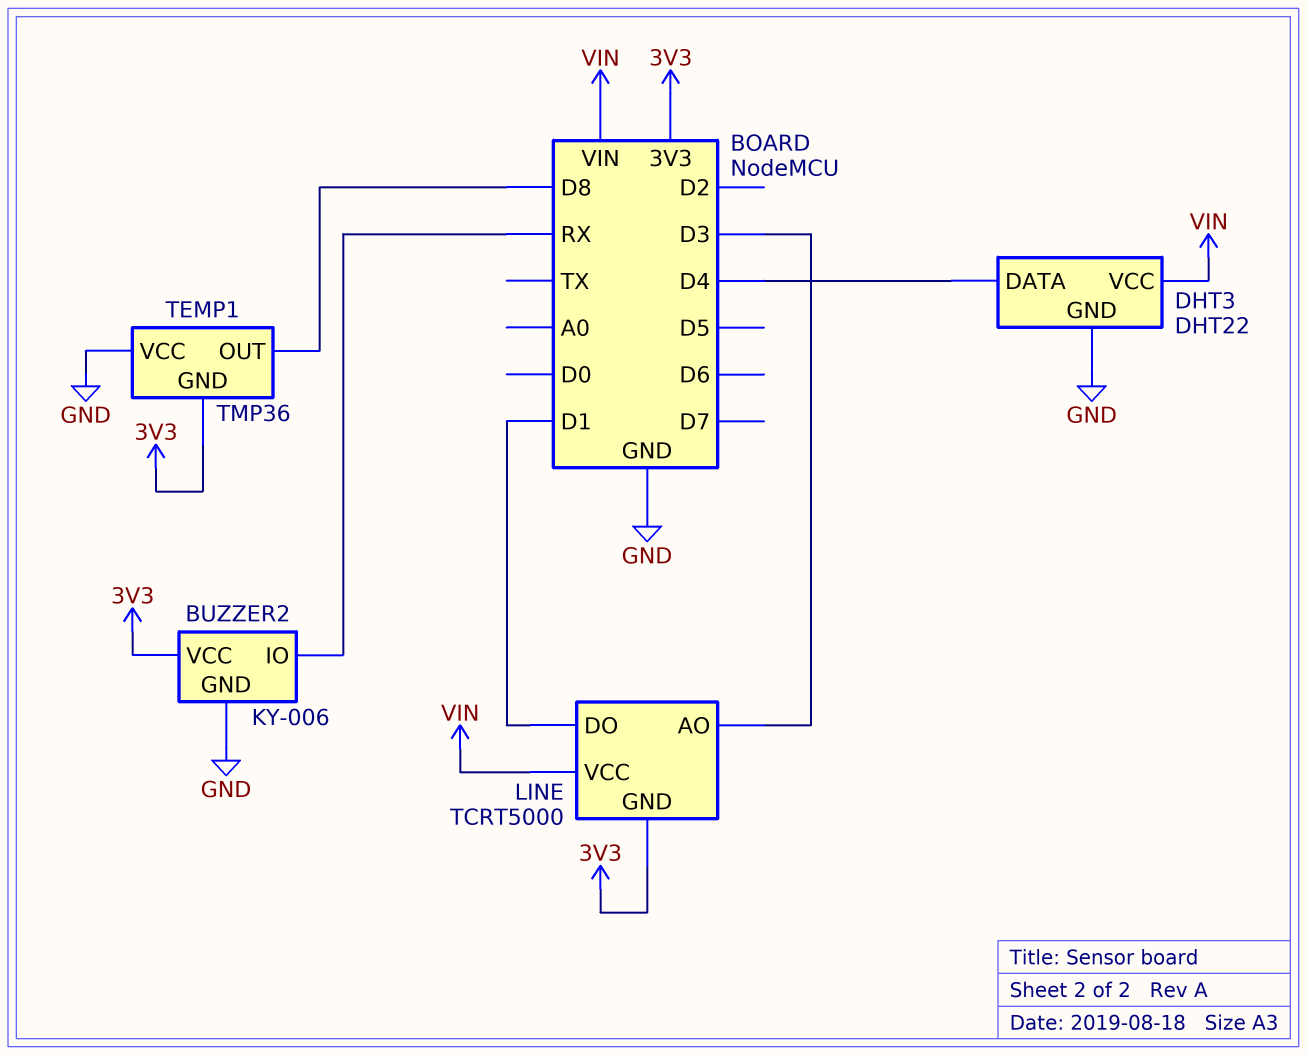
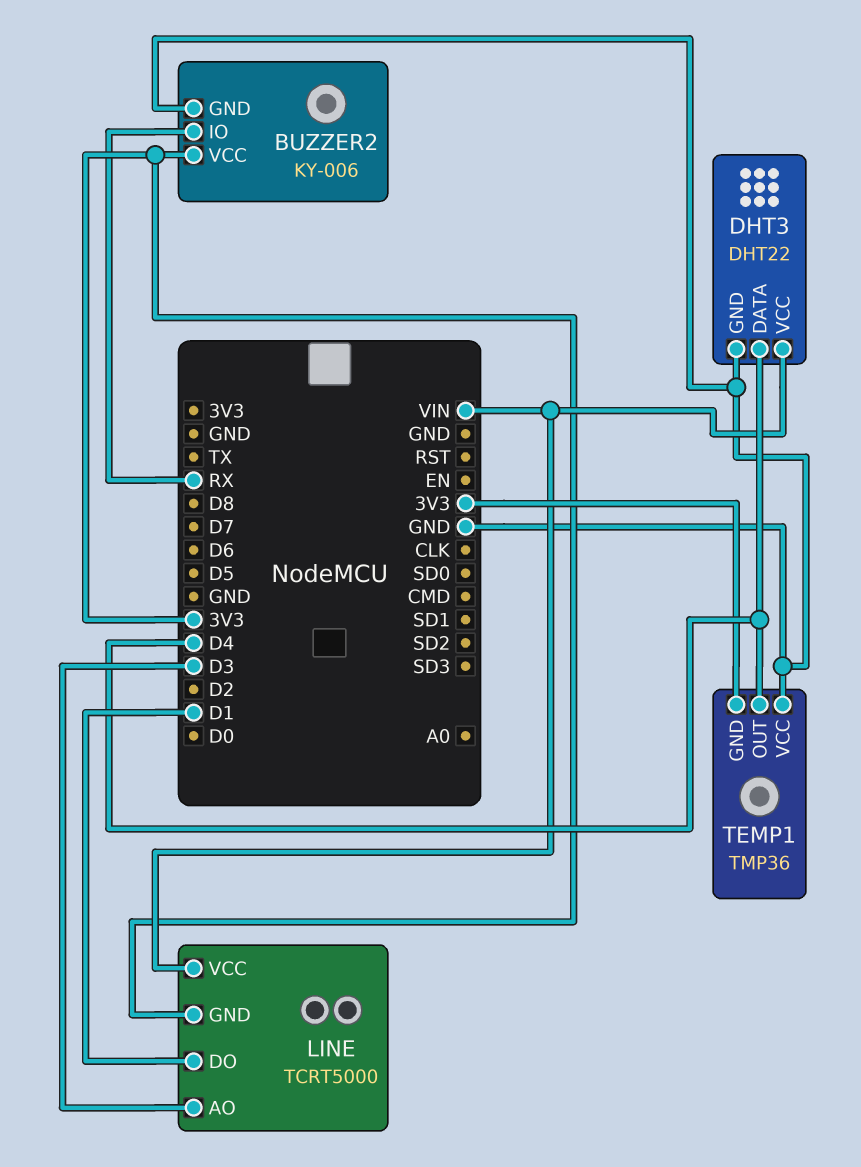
TEMP1 pin OUT: D8 -> D4

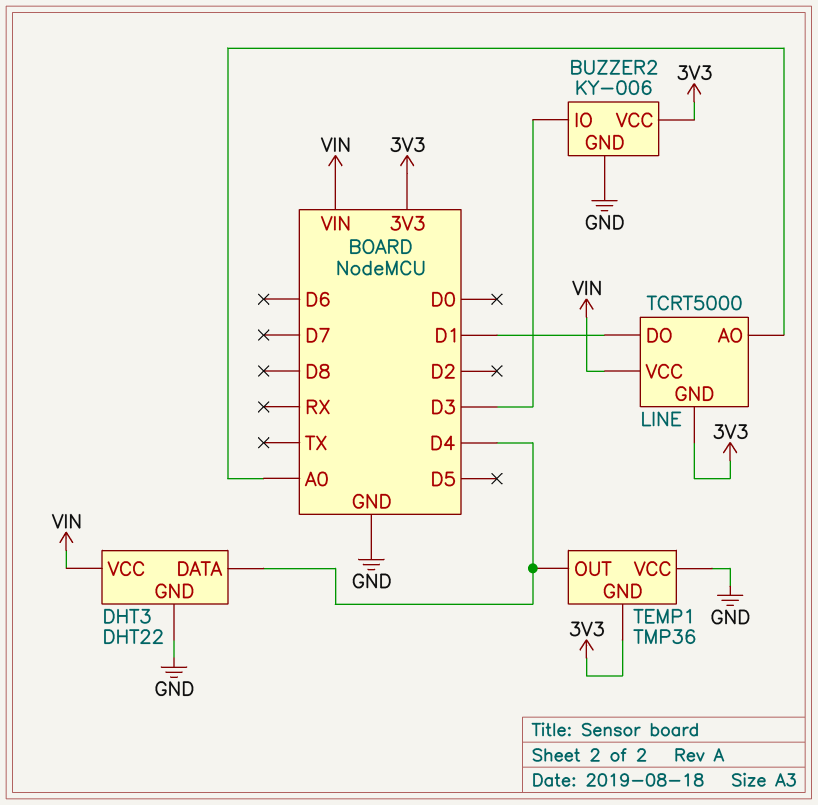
BUZZER2 pin IO: RX -> D3
LINE pin AO: D3 -> A0

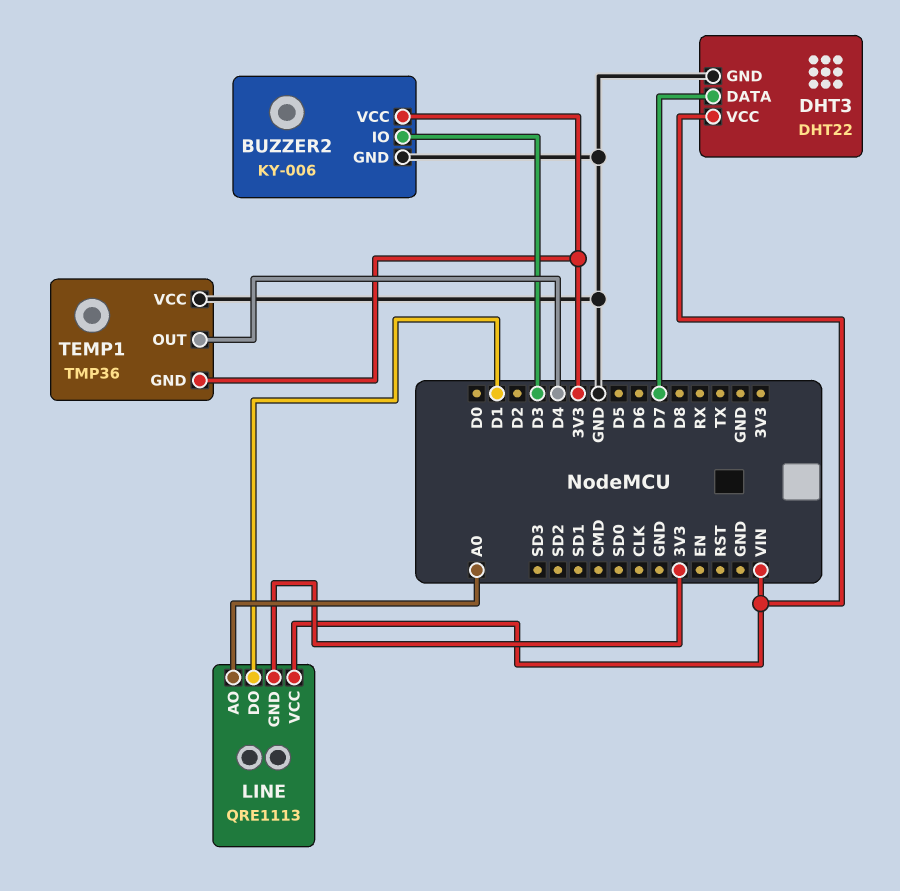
DHT3 pin DATA: D4 -> D7
LINE: TCRT5000 -> QRE1113

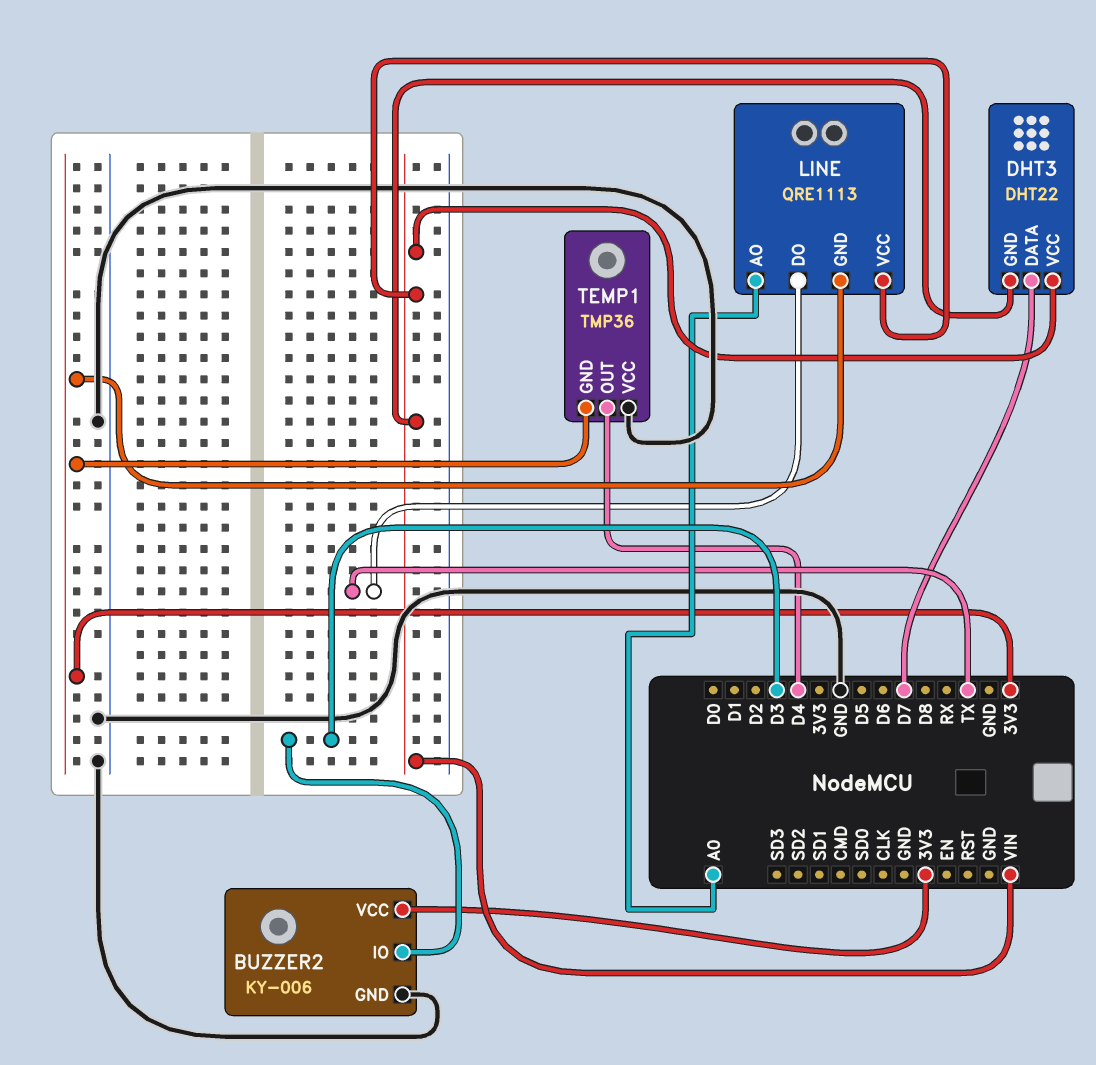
DHT3 pin GND: GND -> VIN
LINE pin DO: D1 -> TX

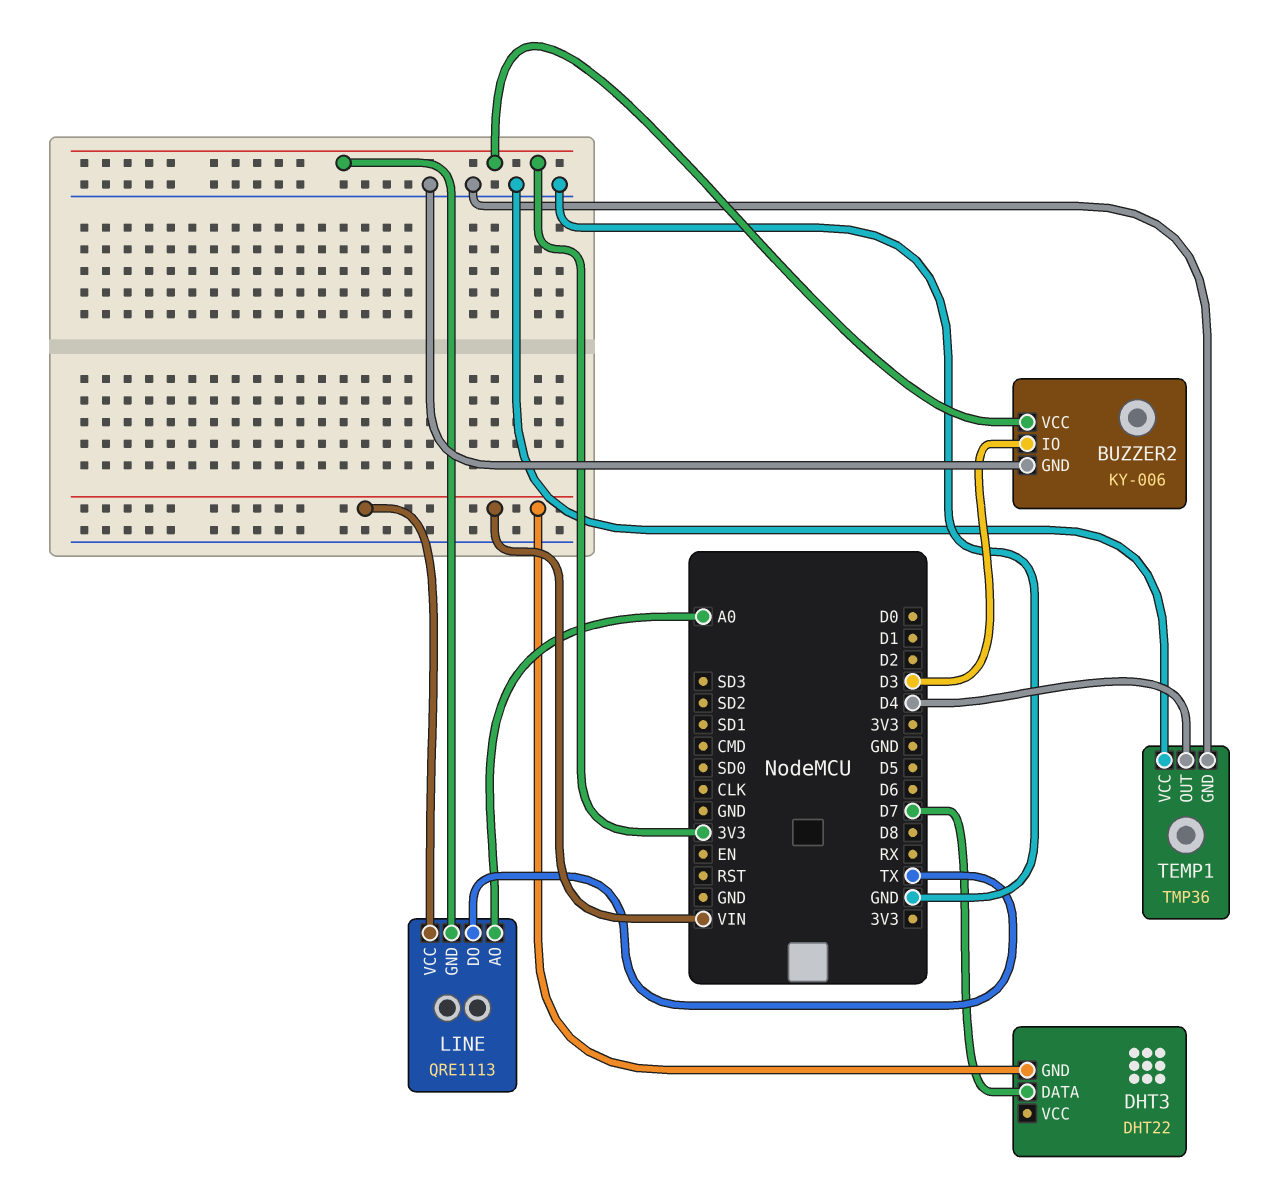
DHT3 pin VCC: VIN -> none
TEMP1 pin GND: 3V3 -> GND

